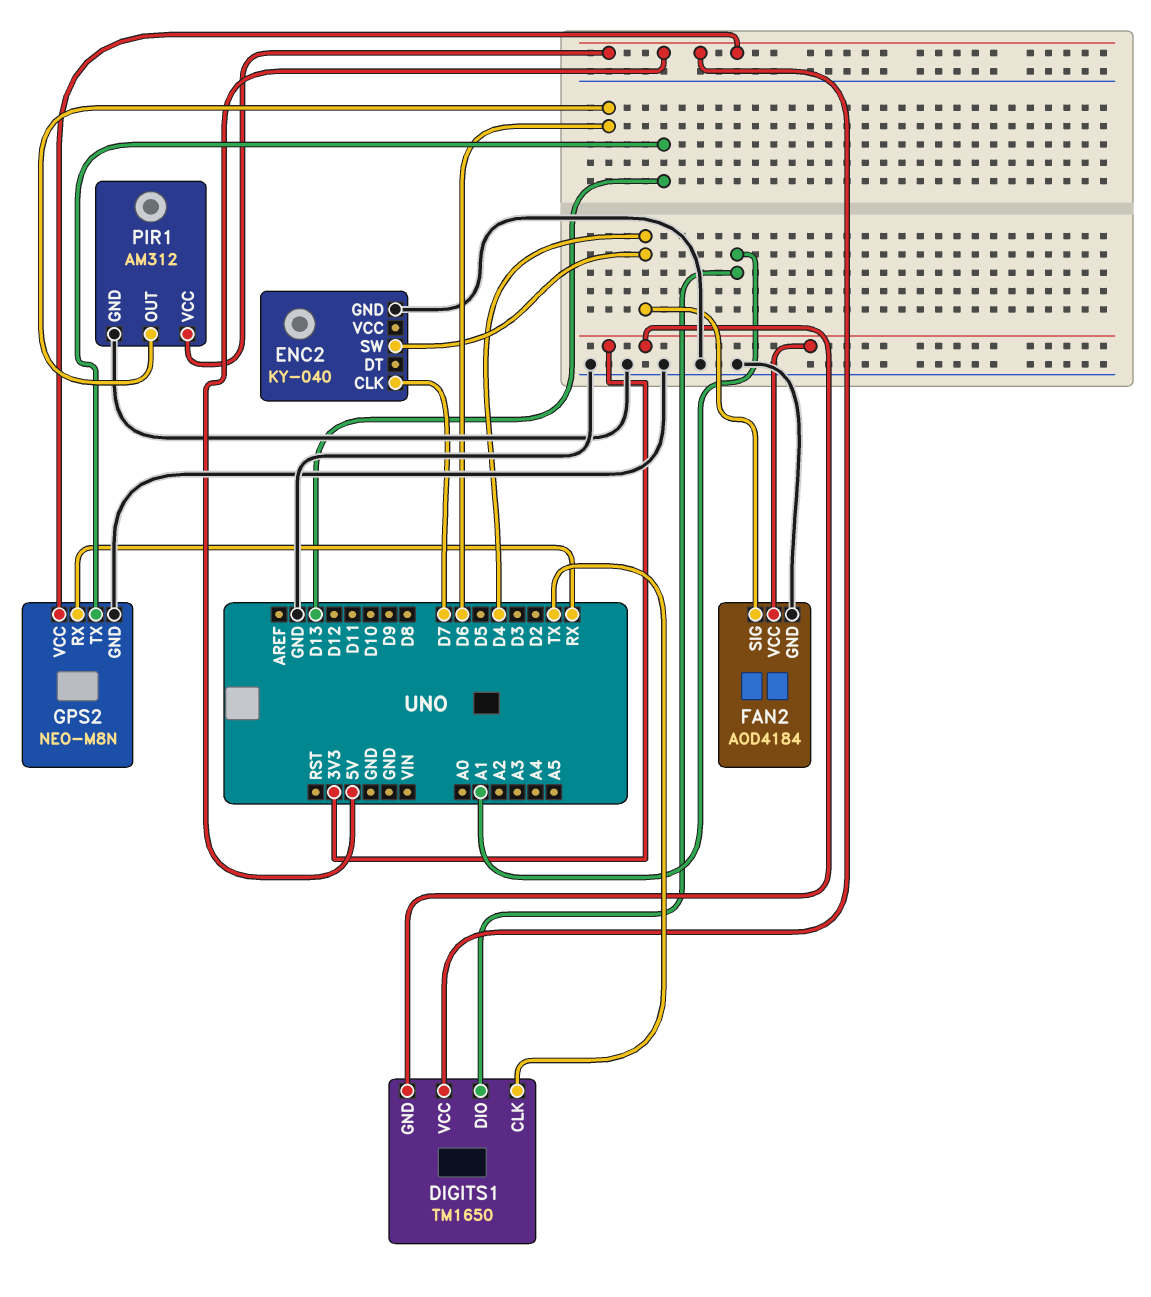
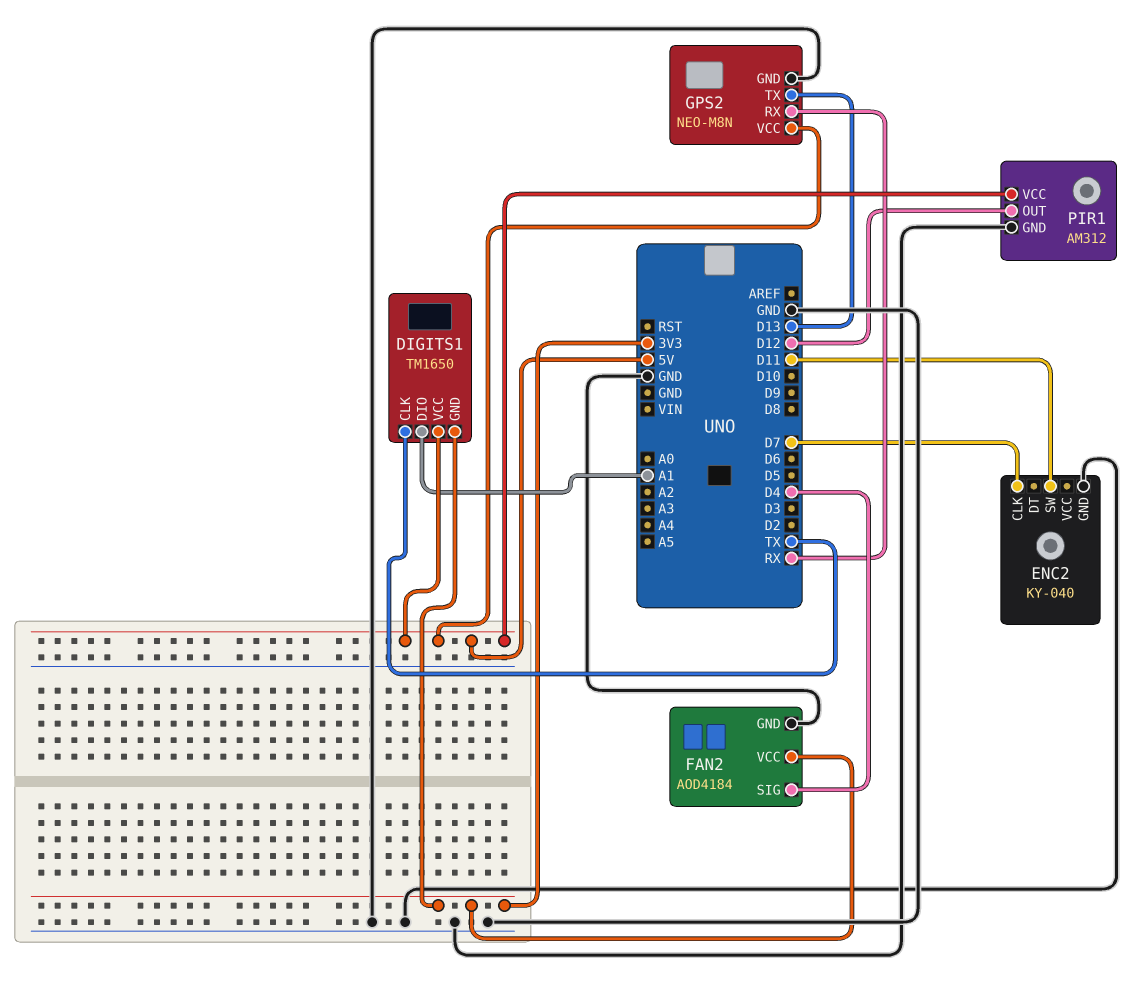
ENC2 pin SW: D4 -> D11
PIR1 pin OUT: D6 -> D12

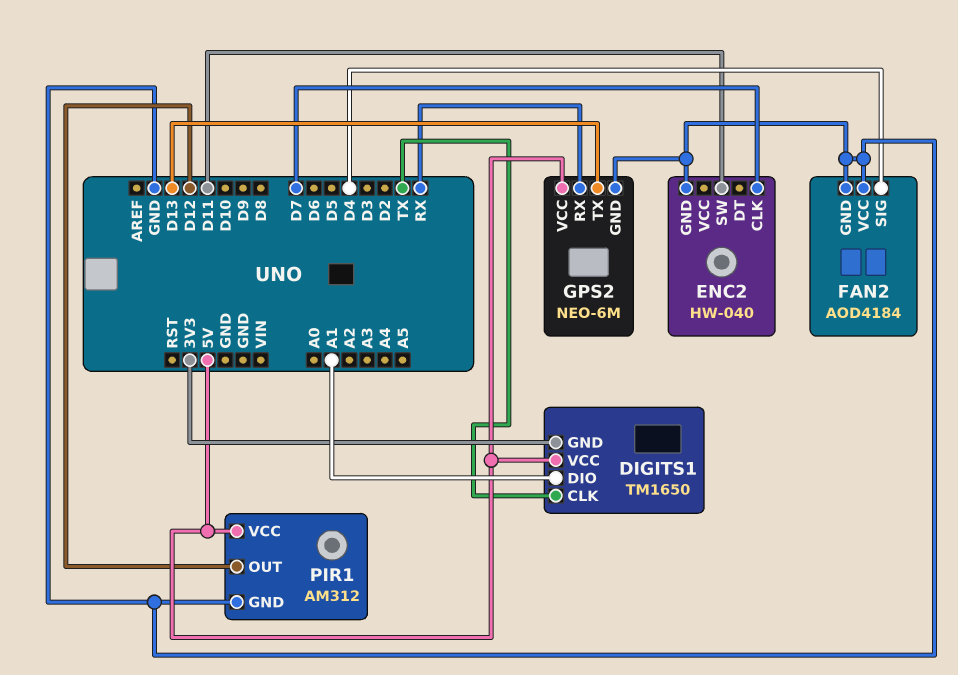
ENC2: KY-040 -> HW-040
FAN2 pin VCC: 3V3 -> GND
GPS2: NEO-M8N -> NEO-6M

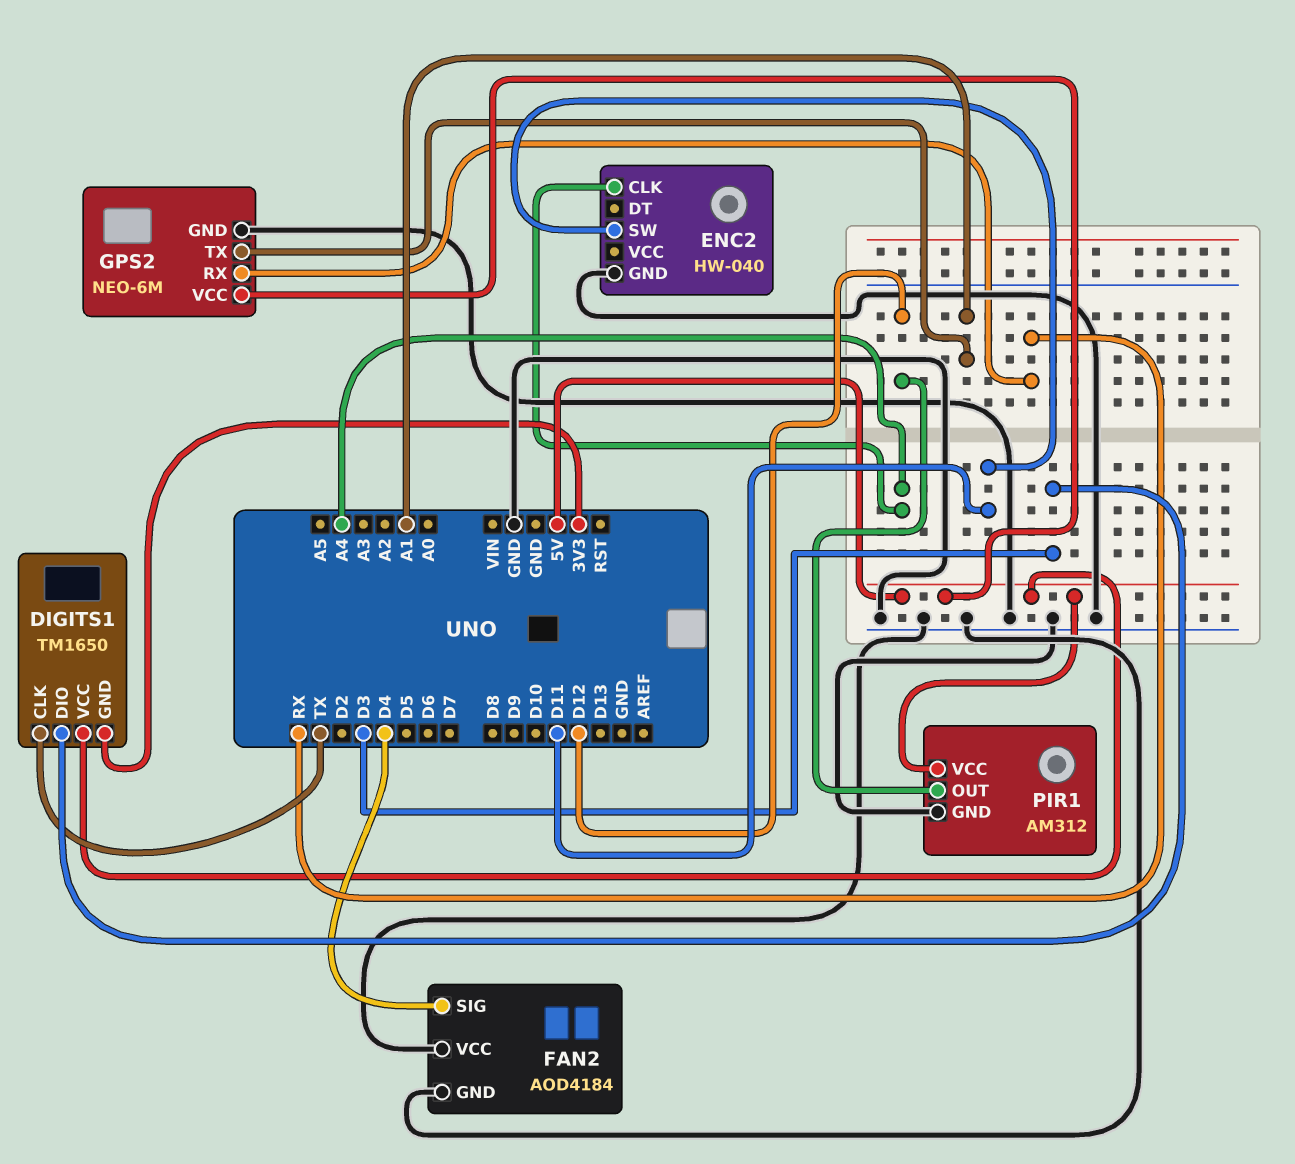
DIGITS1 pin DIO: A1 -> D3
ENC2 pin CLK: D7 -> A4
GPS2 pin TX: D13 -> A1

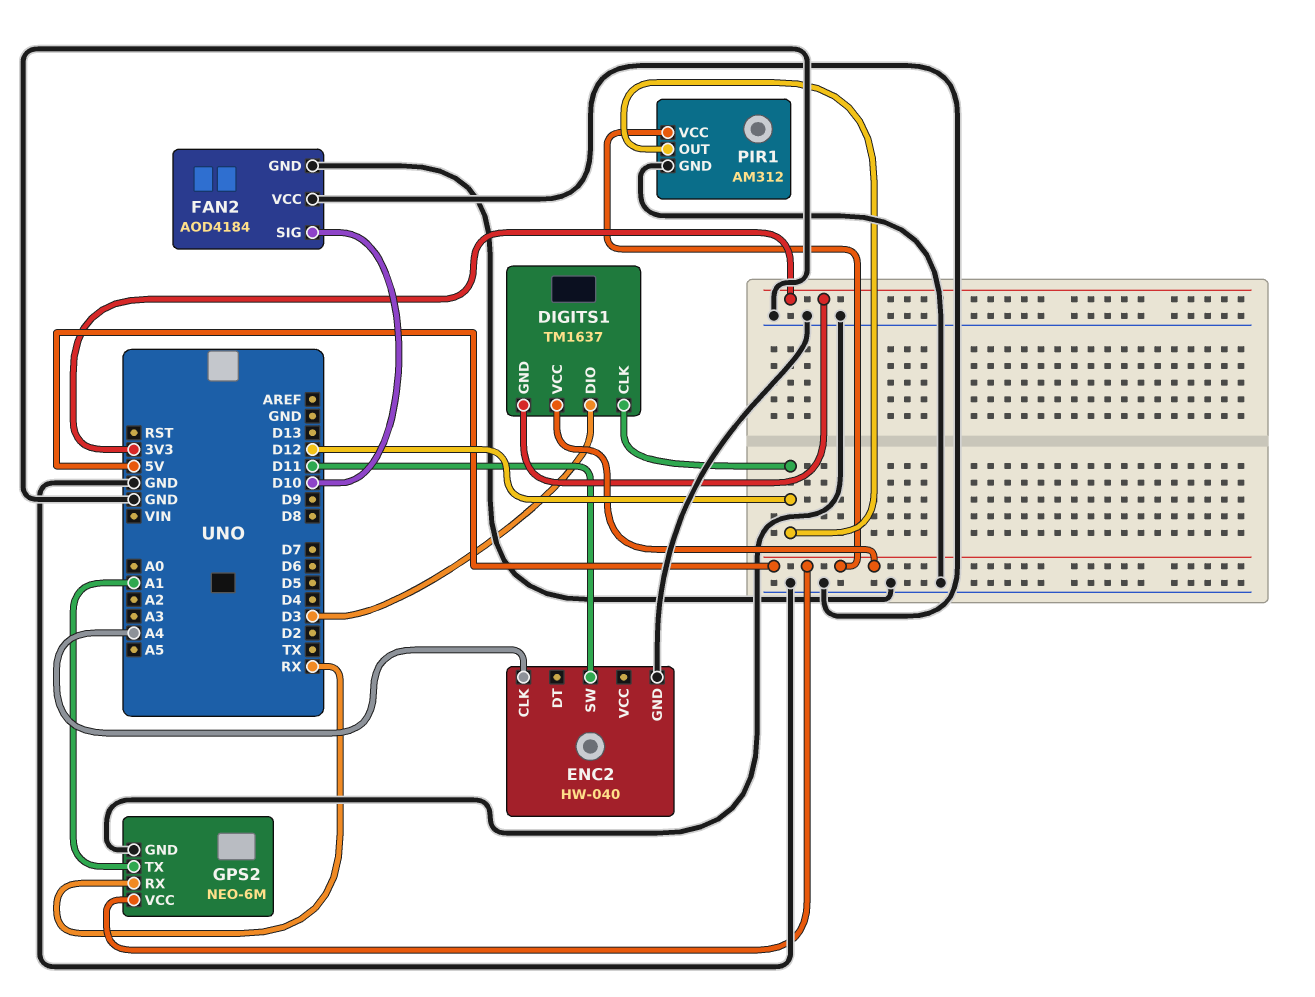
DIGITS1: TM1650 -> TM1637
DIGITS1 pin CLK: TX -> D12
FAN2 pin SIG: D4 -> D10

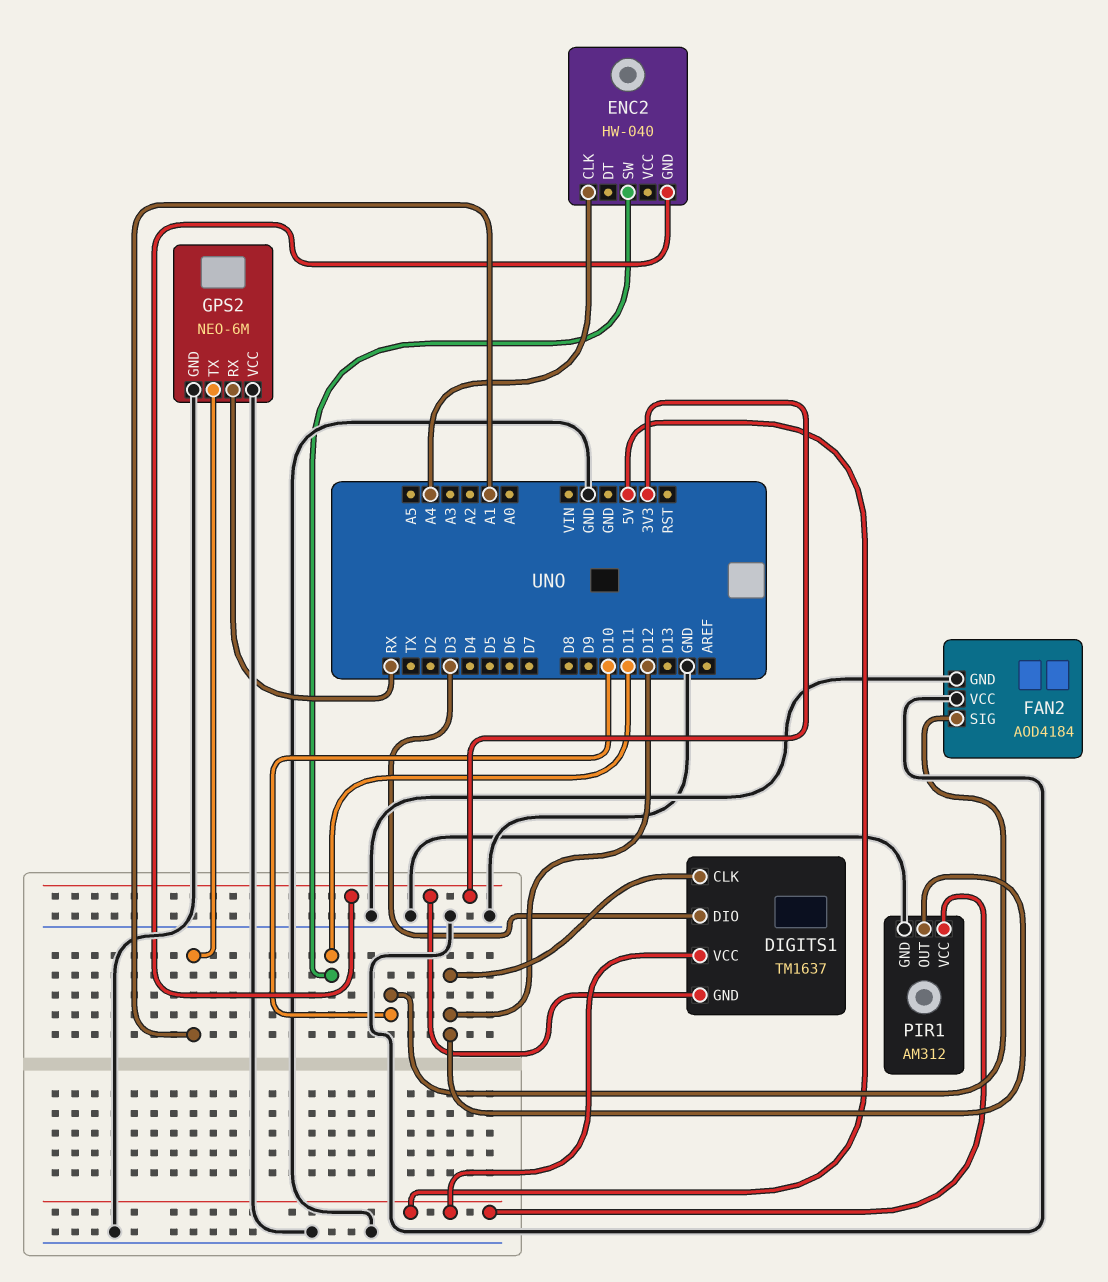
ENC2 pin GND: GND -> 3V3
GPS2 pin VCC: 5V -> GND

